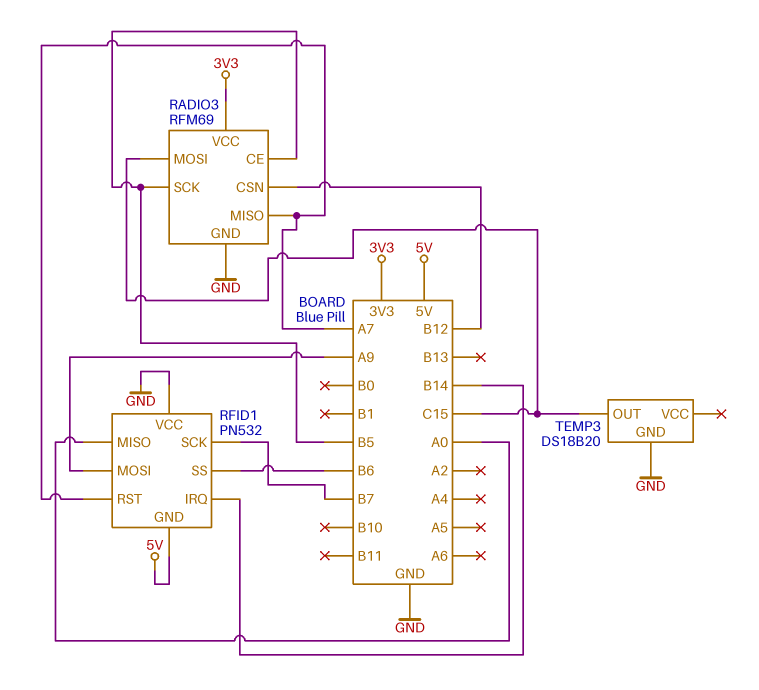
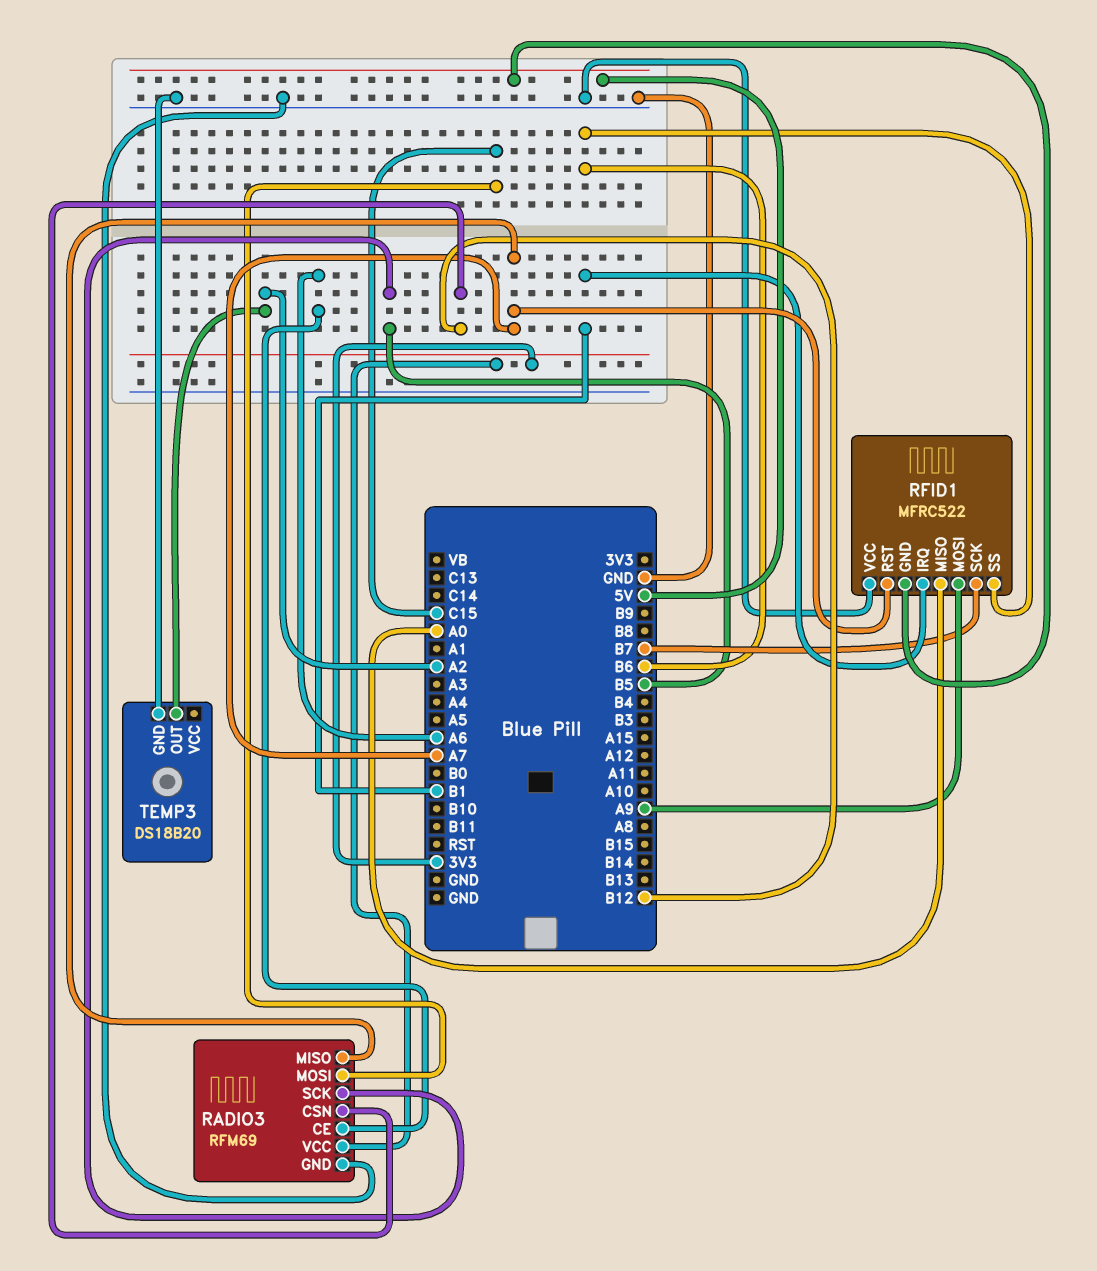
RADIO3 pin CE: B5 -> A6
RFID1: PN532 -> MFRC522
RFID1 pin IRQ: B14 -> B1
TEMP3 pin OUT: C15 -> A2

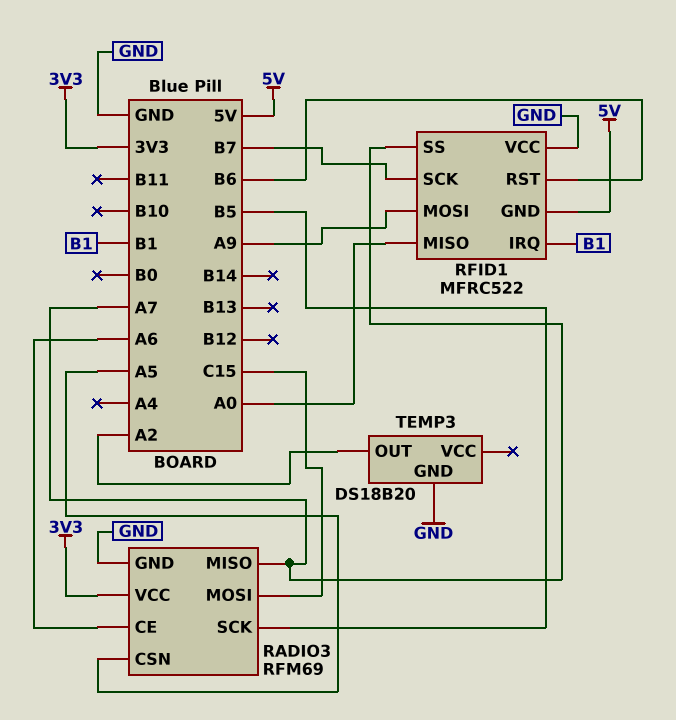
RADIO3 pin CSN: B12 -> A5
RFID1 pin RST: A7 -> B6
RFID1 pin SS: B6 -> A7

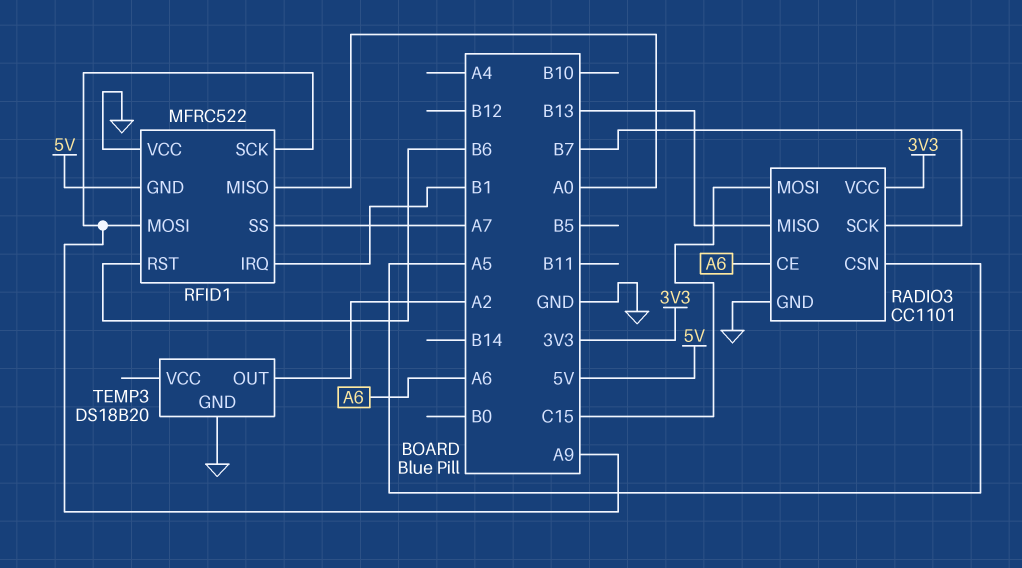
RADIO3: RFM69 -> CC1101
RADIO3 pin MISO: A7 -> B13
RADIO3 pin SCK: B5 -> B7
RFID1 pin SCK: B7 -> A9

